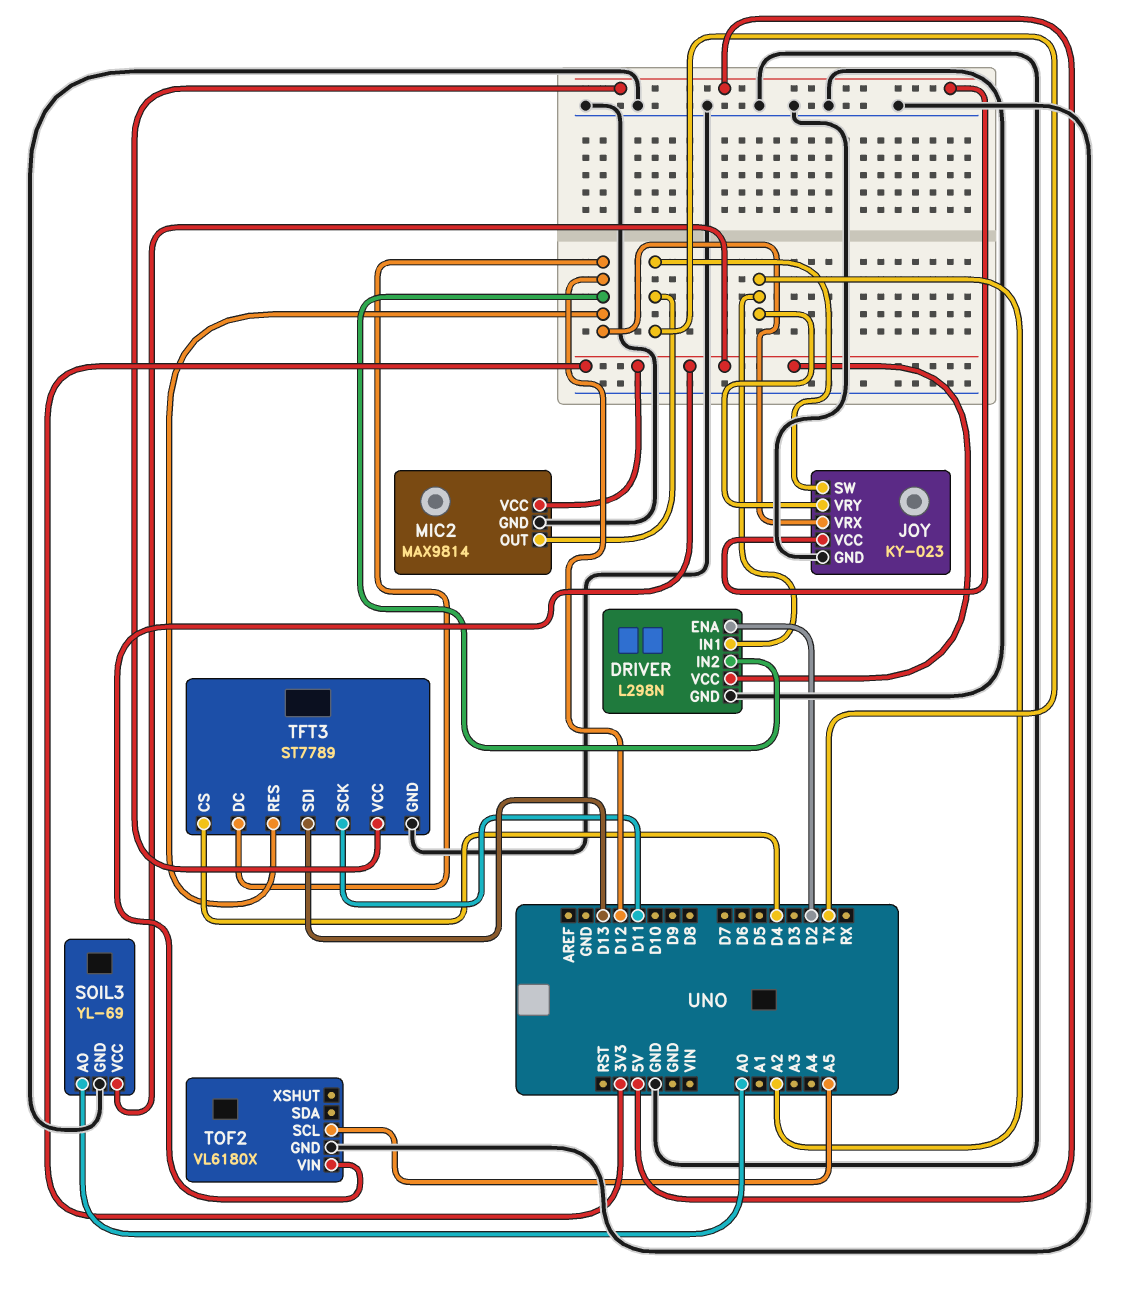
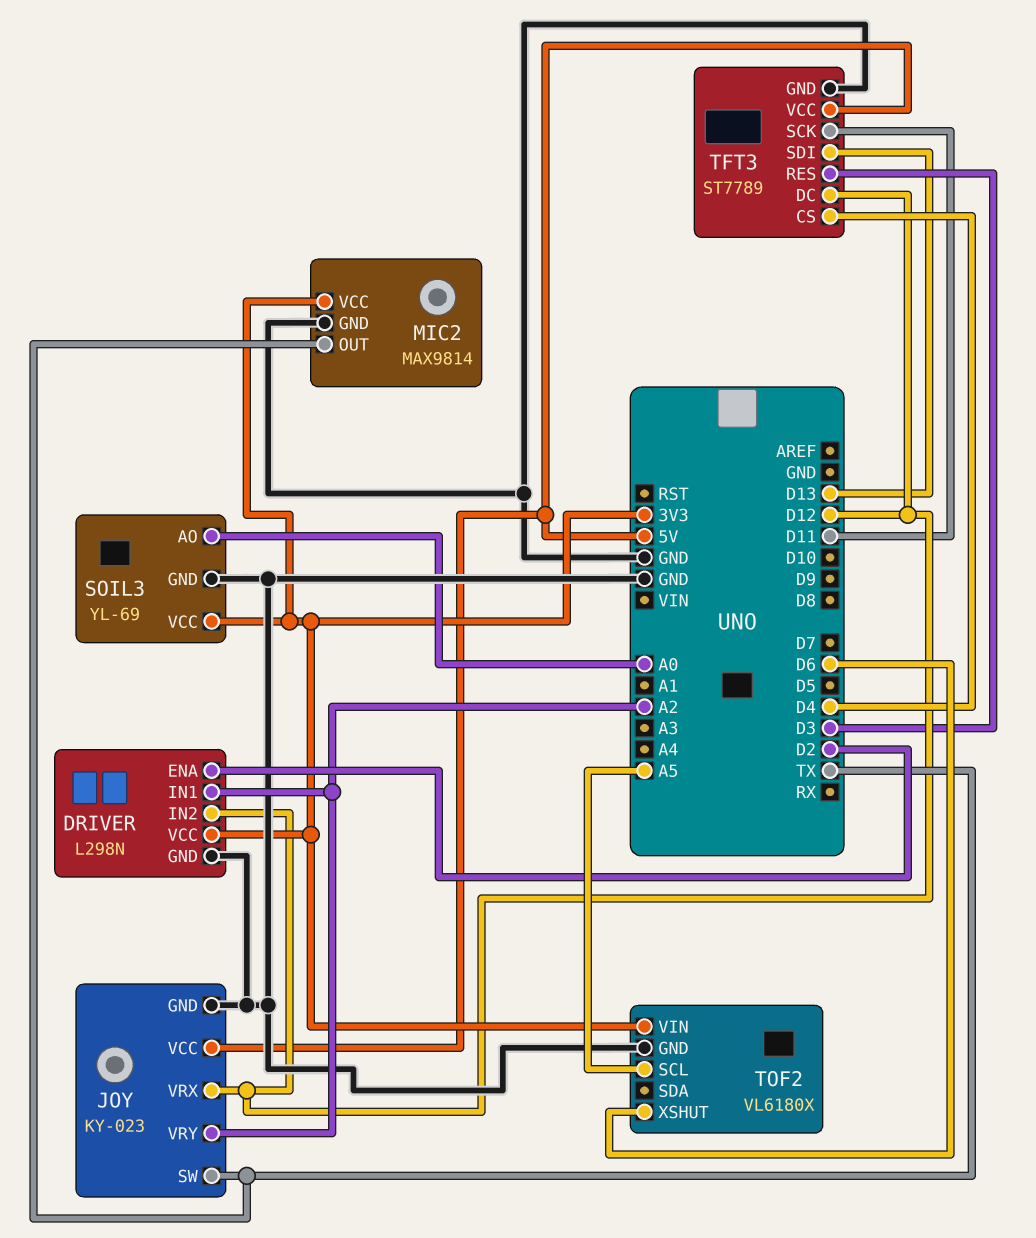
TFT3 pin RES: D12 -> D3
TOF2 pin XSHUT: none -> D6

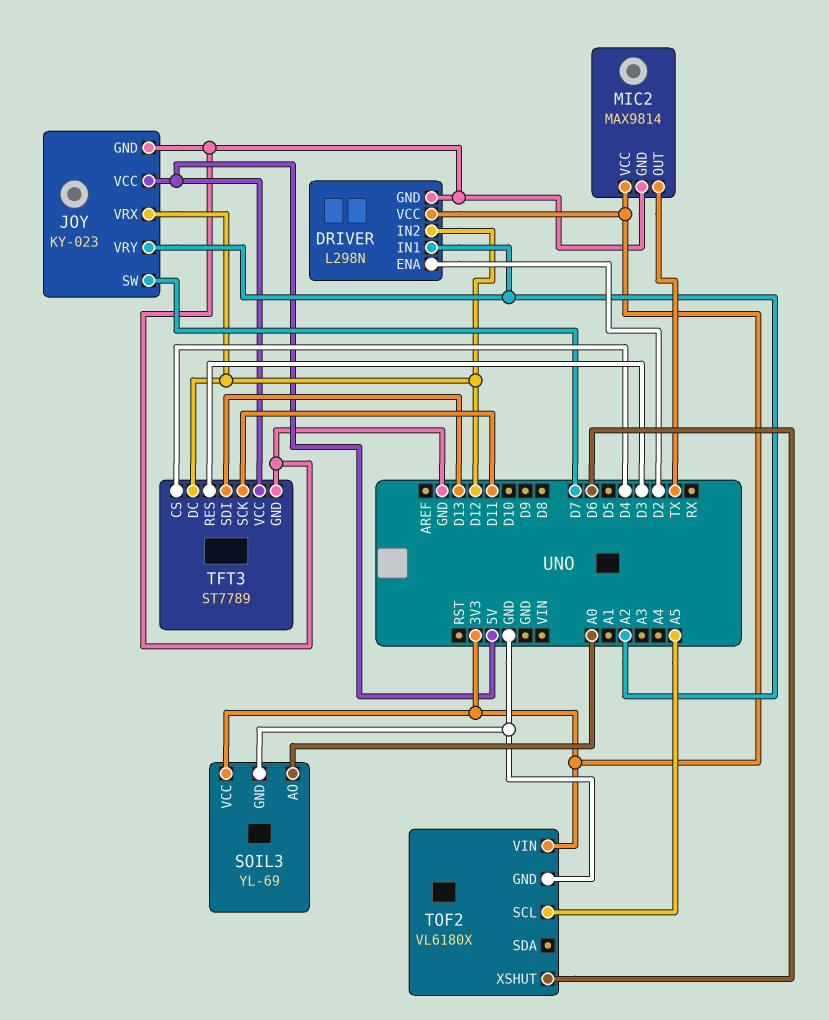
JOY pin SW: TX -> D7

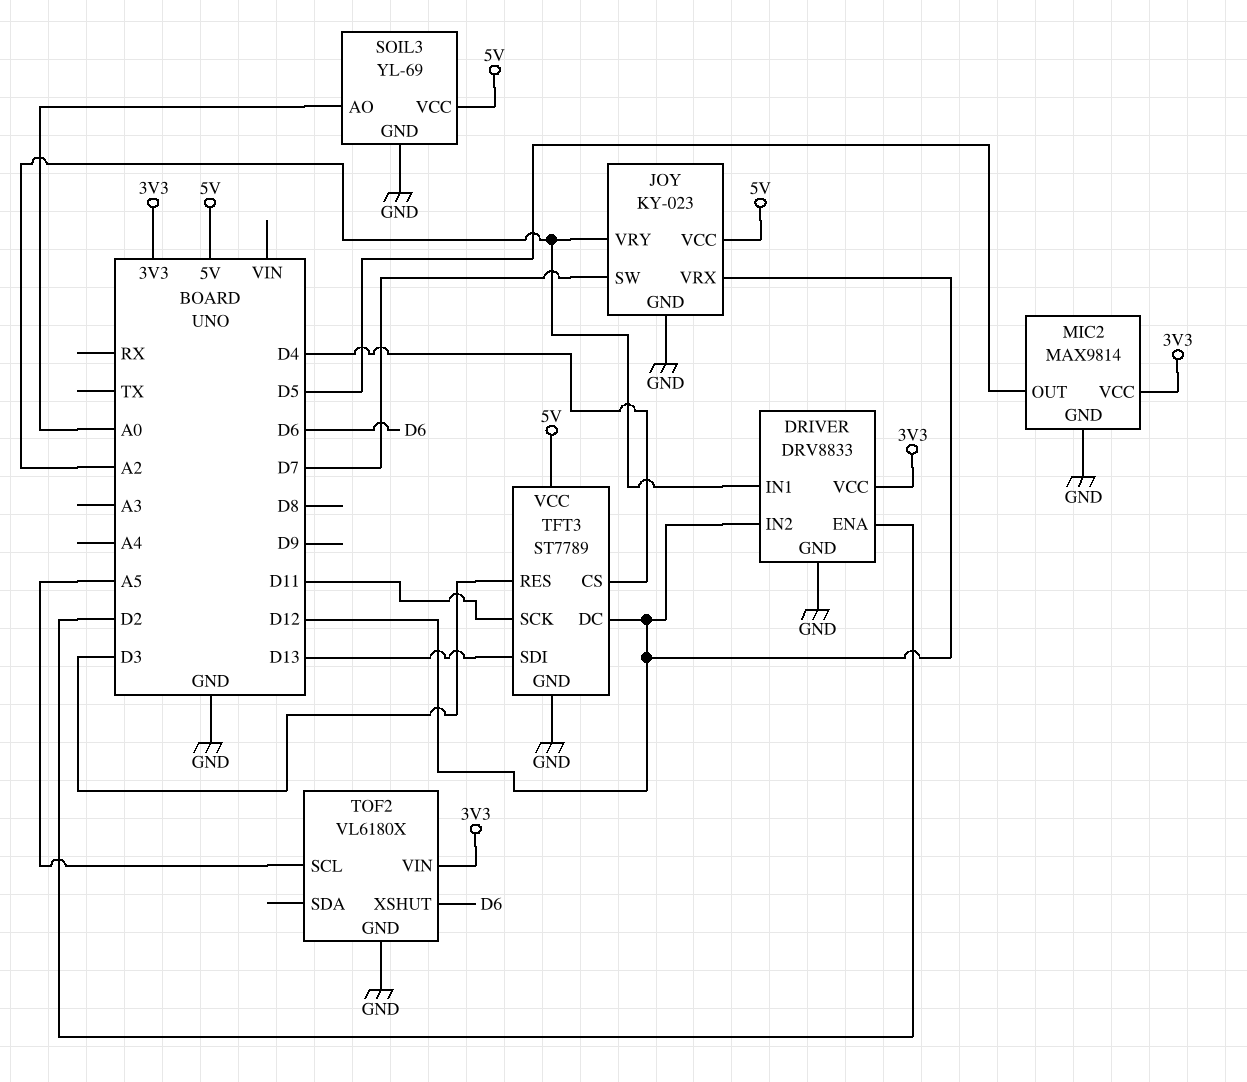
DRIVER: L298N -> DRV8833
MIC2 pin OUT: TX -> D5
SOIL3 pin VCC: 3V3 -> 5V

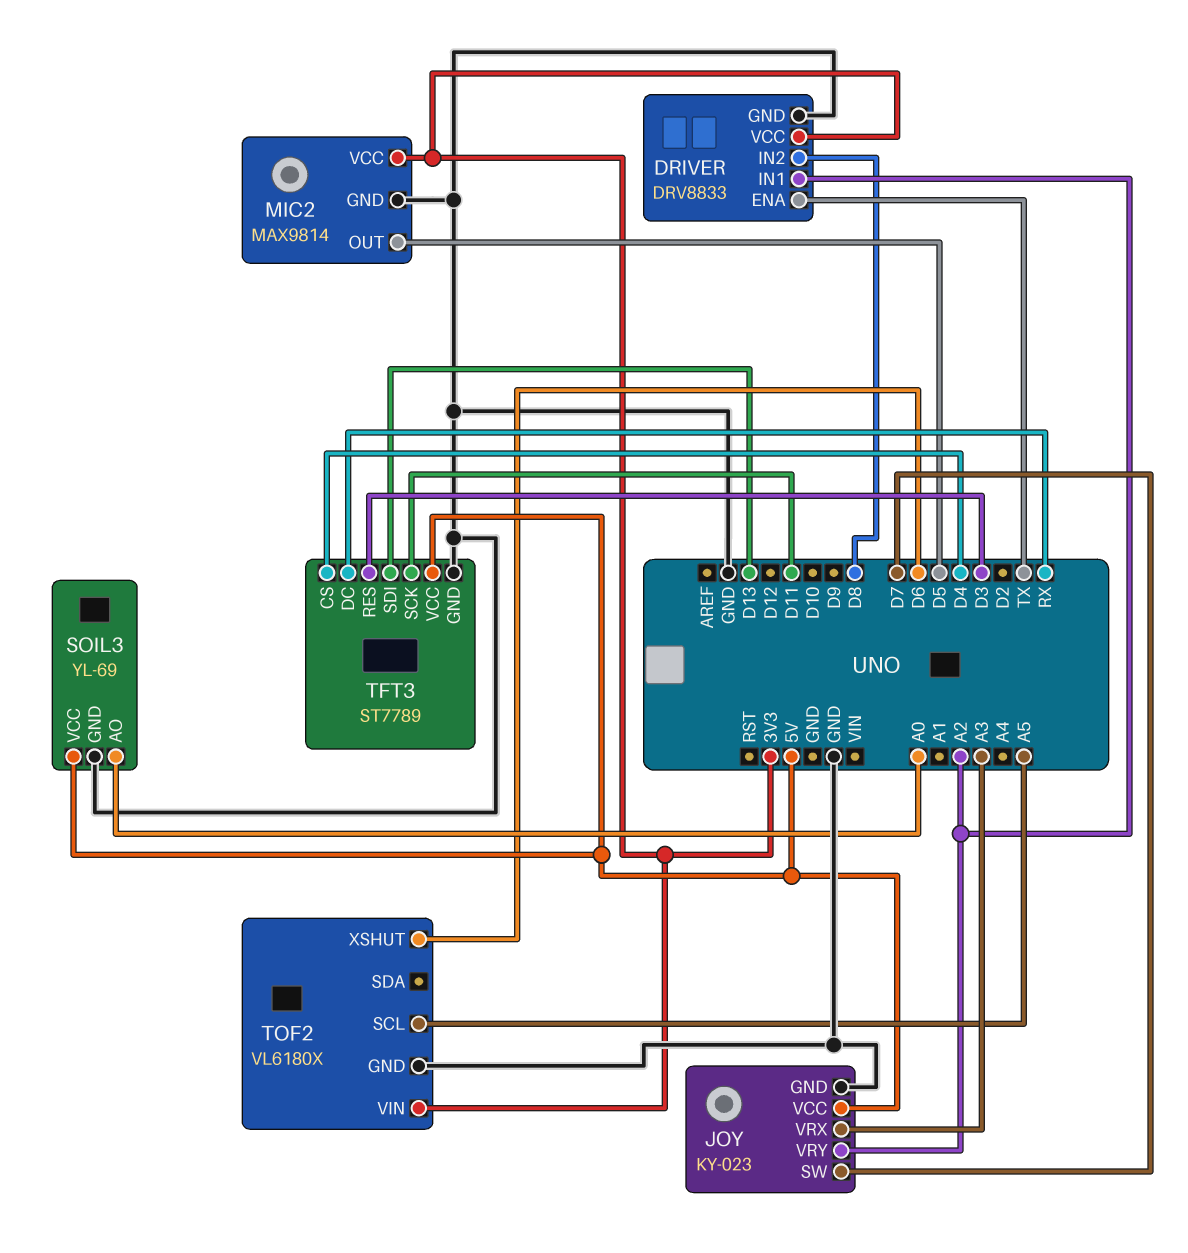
DRIVER pin ENA: D2 -> TX
DRIVER pin IN2: D12 -> D8
JOY pin VRX: D12 -> A3
TFT3 pin DC: D12 -> RX

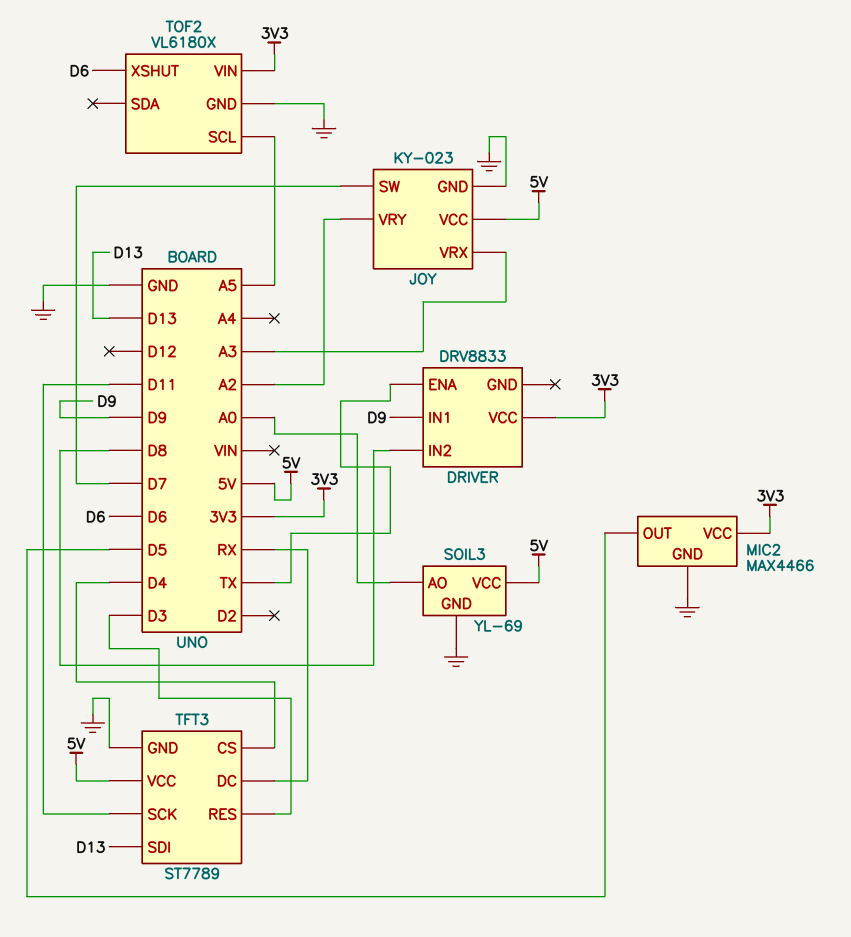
DRIVER pin GND: GND -> none
DRIVER pin IN1: A2 -> D9
MIC2: MAX9814 -> MAX4466

